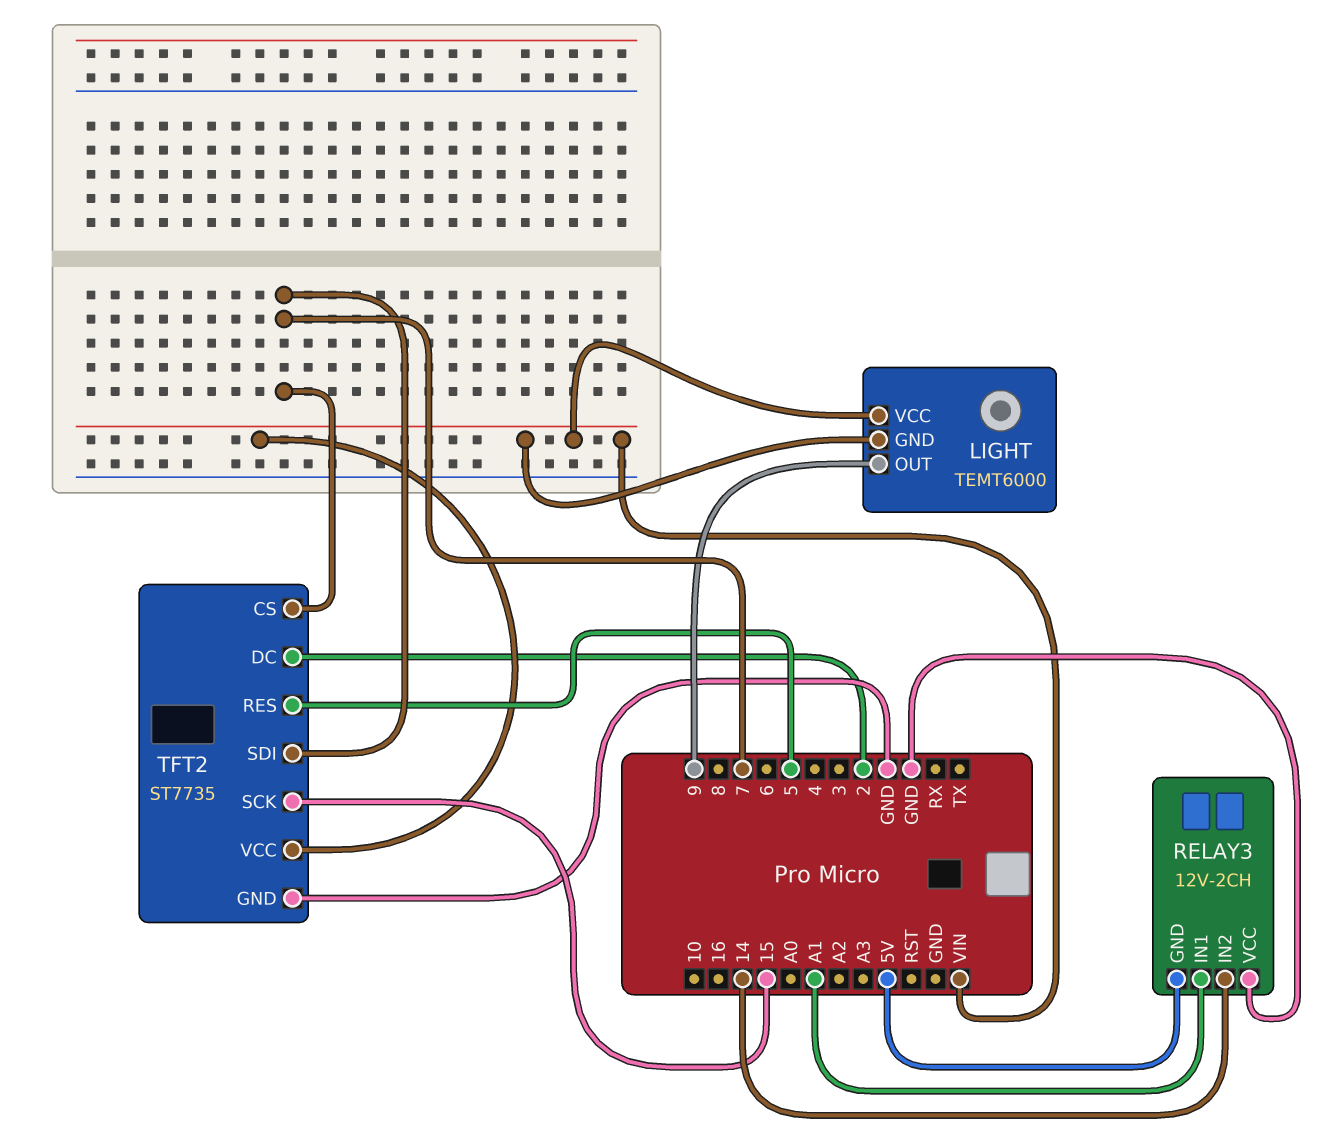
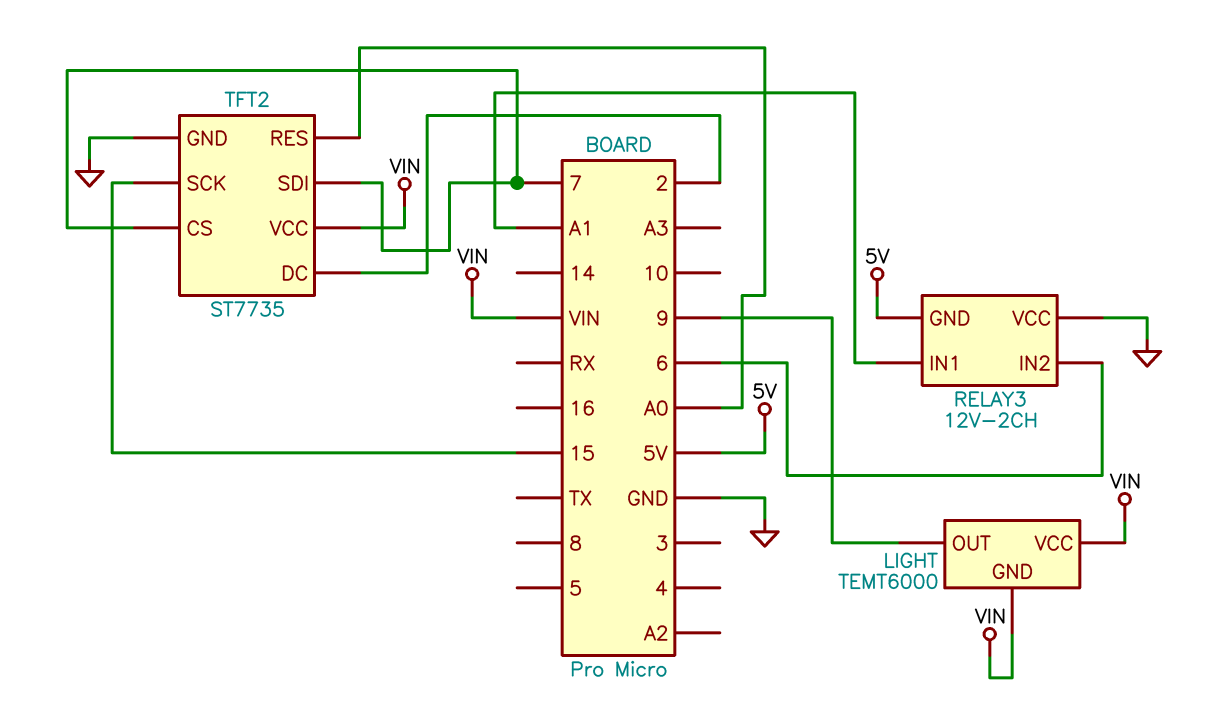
RELAY3 pin IN2: 14 -> 6
TFT2 pin RES: 5 -> A0

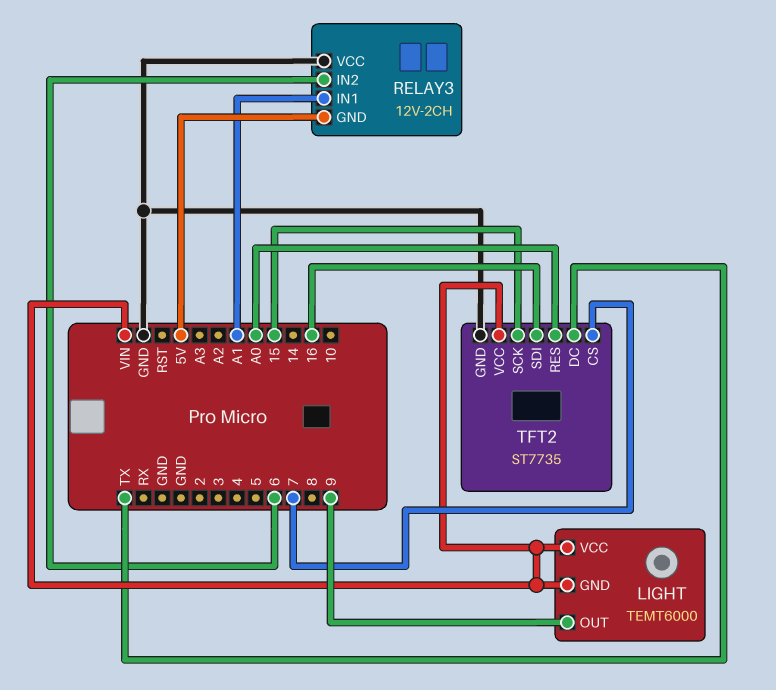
TFT2 pin DC: 2 -> TX
TFT2 pin SDI: 7 -> 16

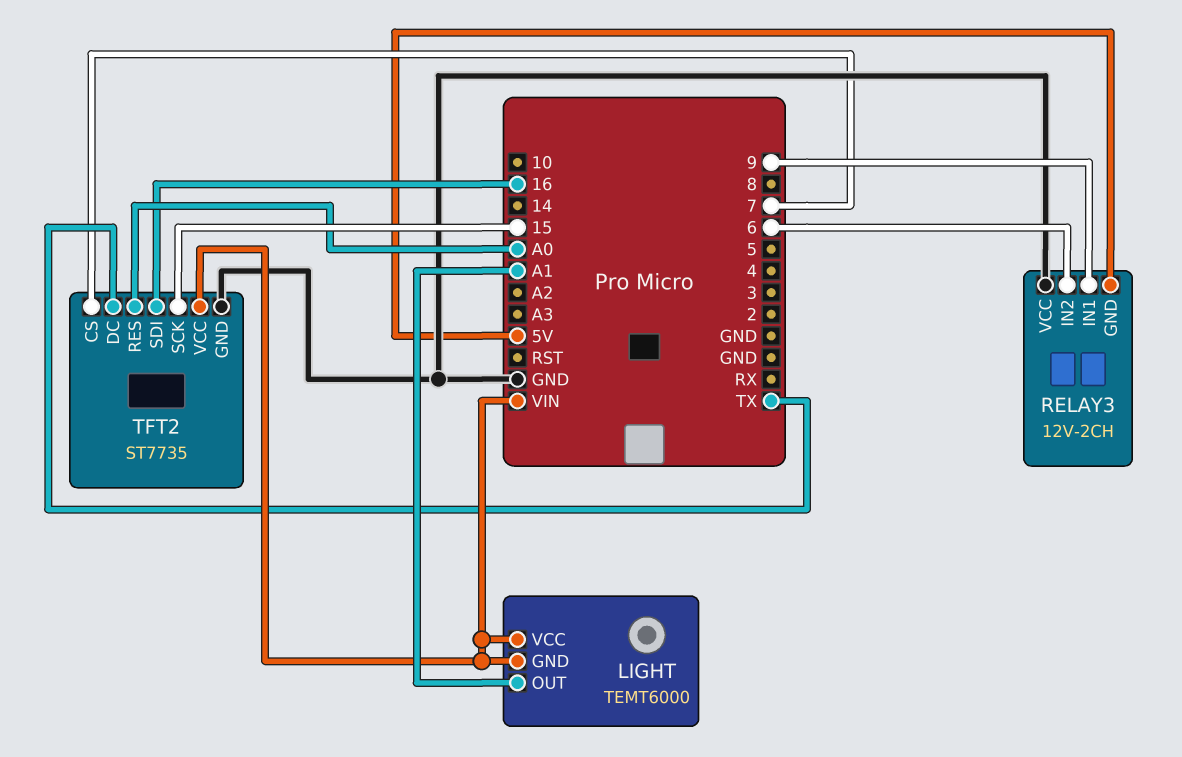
LIGHT pin OUT: 9 -> A1
RELAY3 pin IN1: A1 -> 9

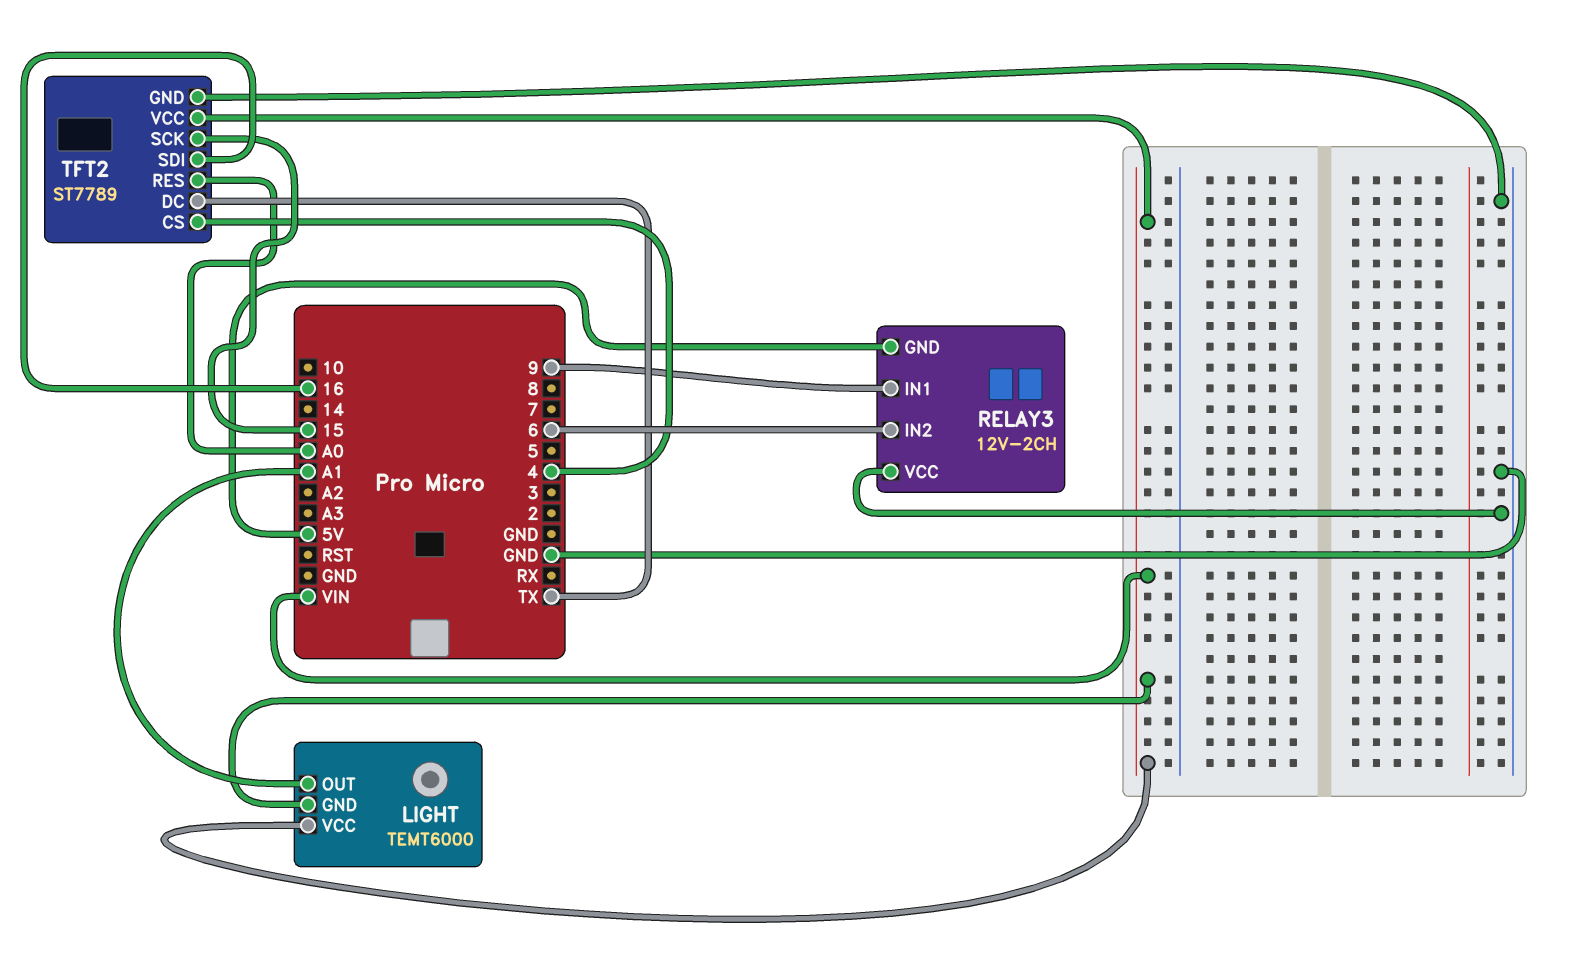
TFT2: ST7735 -> ST7789
TFT2 pin CS: 7 -> 4

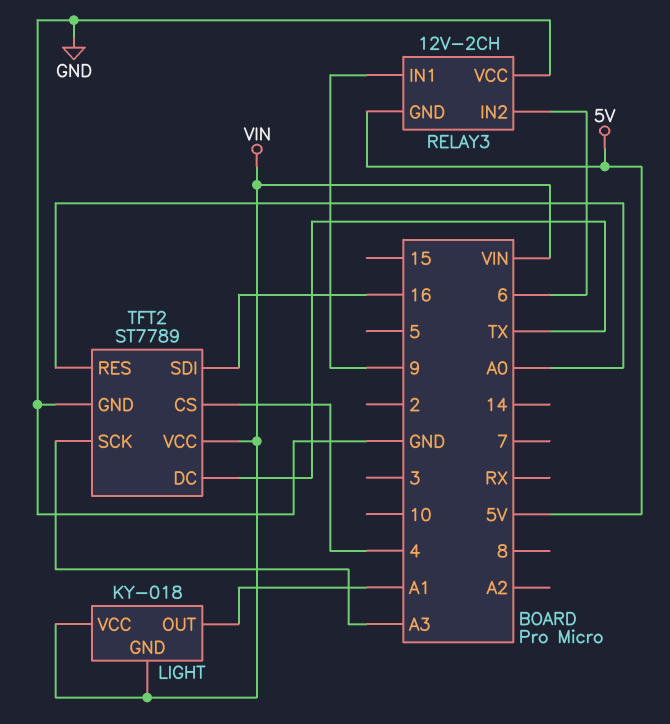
LIGHT: TEMT6000 -> KY-018
TFT2 pin SCK: 15 -> A3

